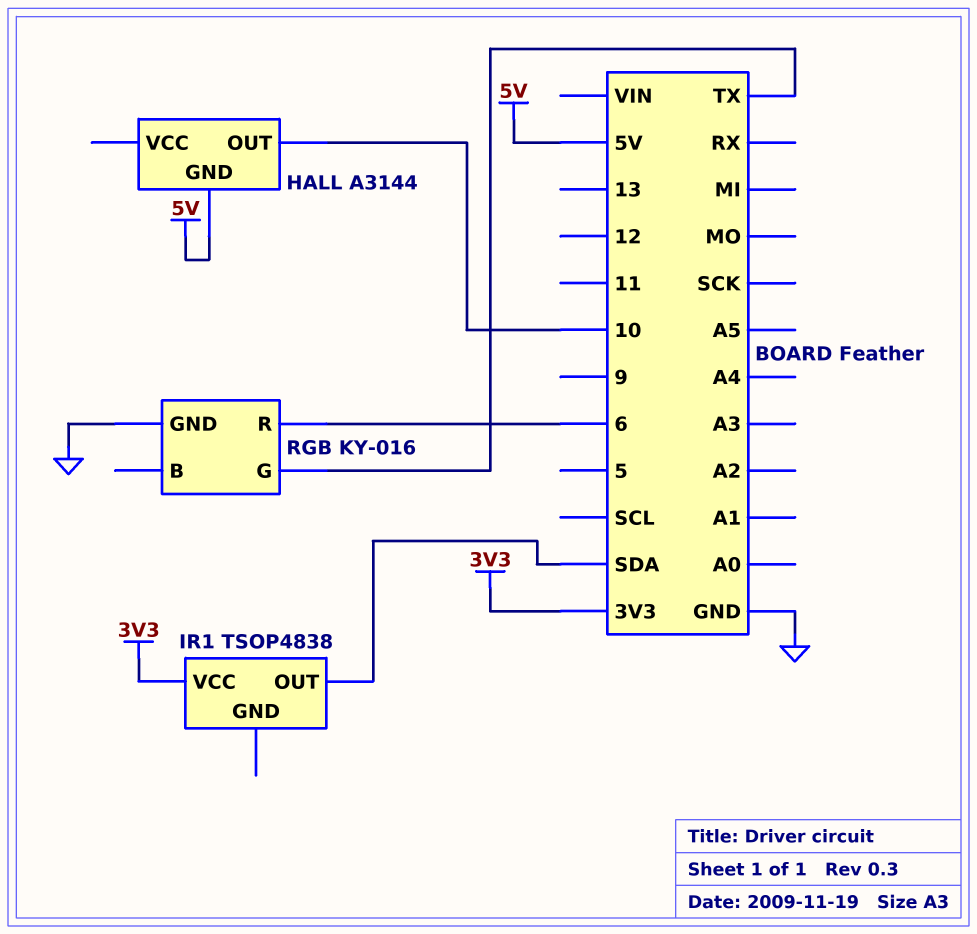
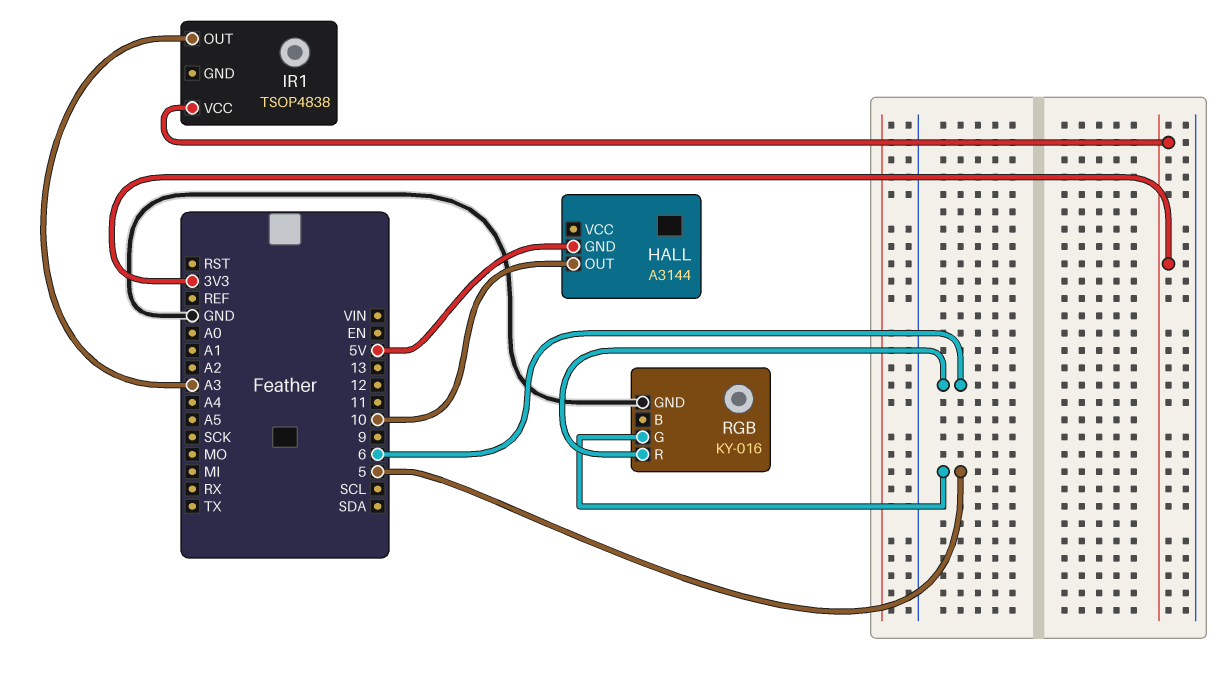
IR1 pin OUT: SDA -> A3
RGB pin G: TX -> 5

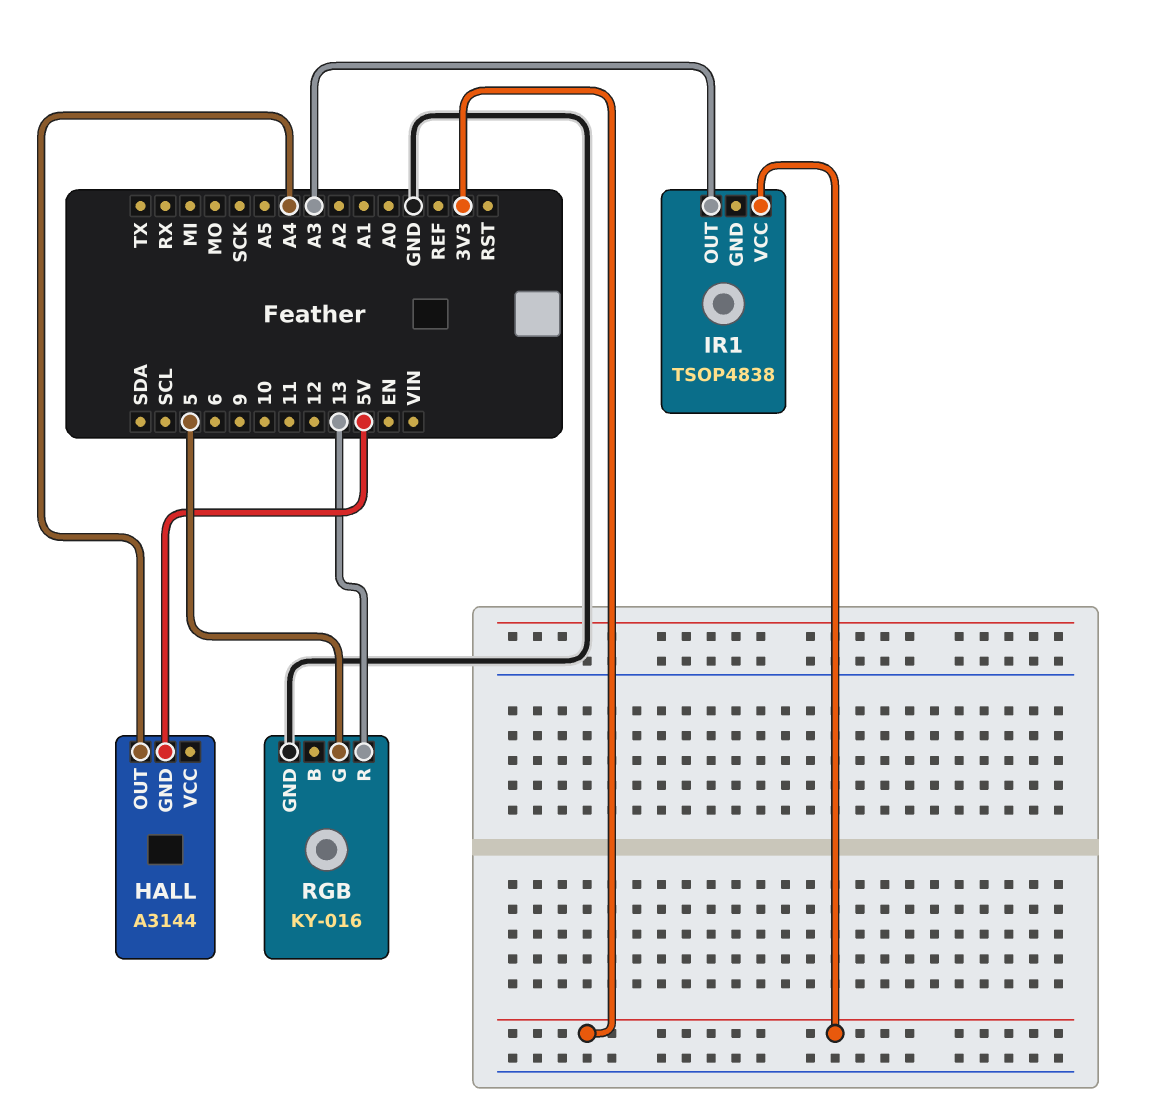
HALL pin OUT: 10 -> A4
RGB pin R: 6 -> 13

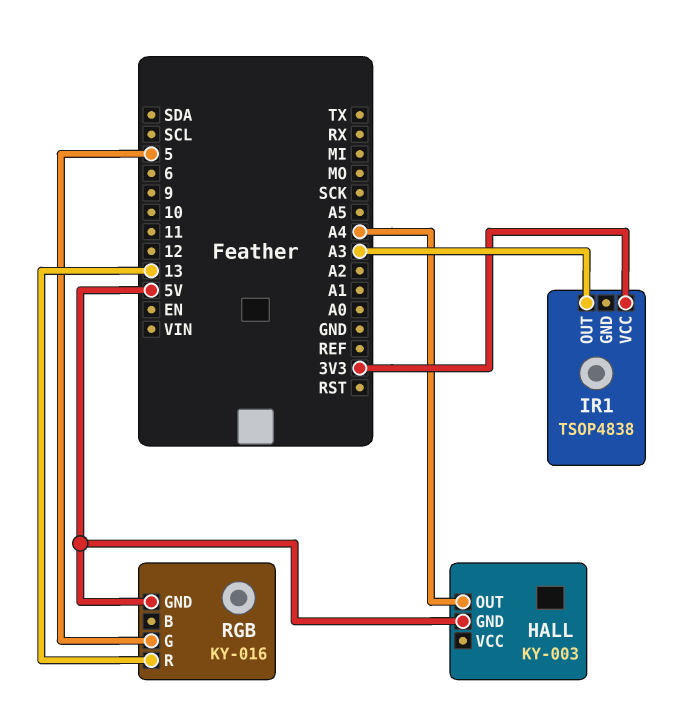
HALL: A3144 -> KY-003
RGB pin GND: GND -> 5V

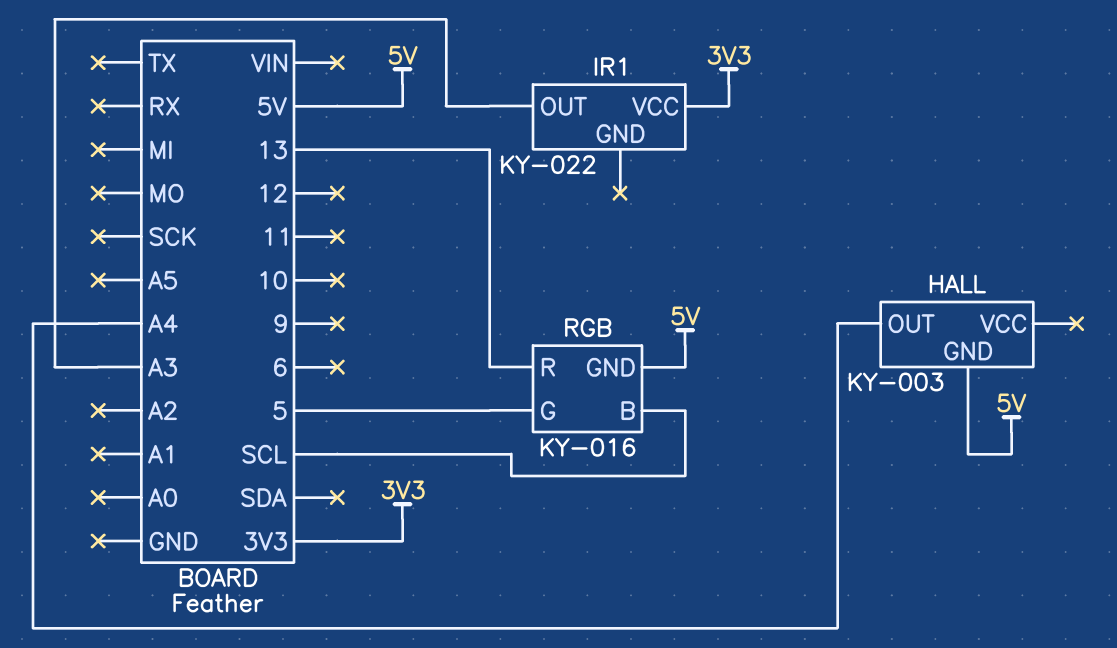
IR1: TSOP4838 -> KY-022
RGB pin B: none -> SCL

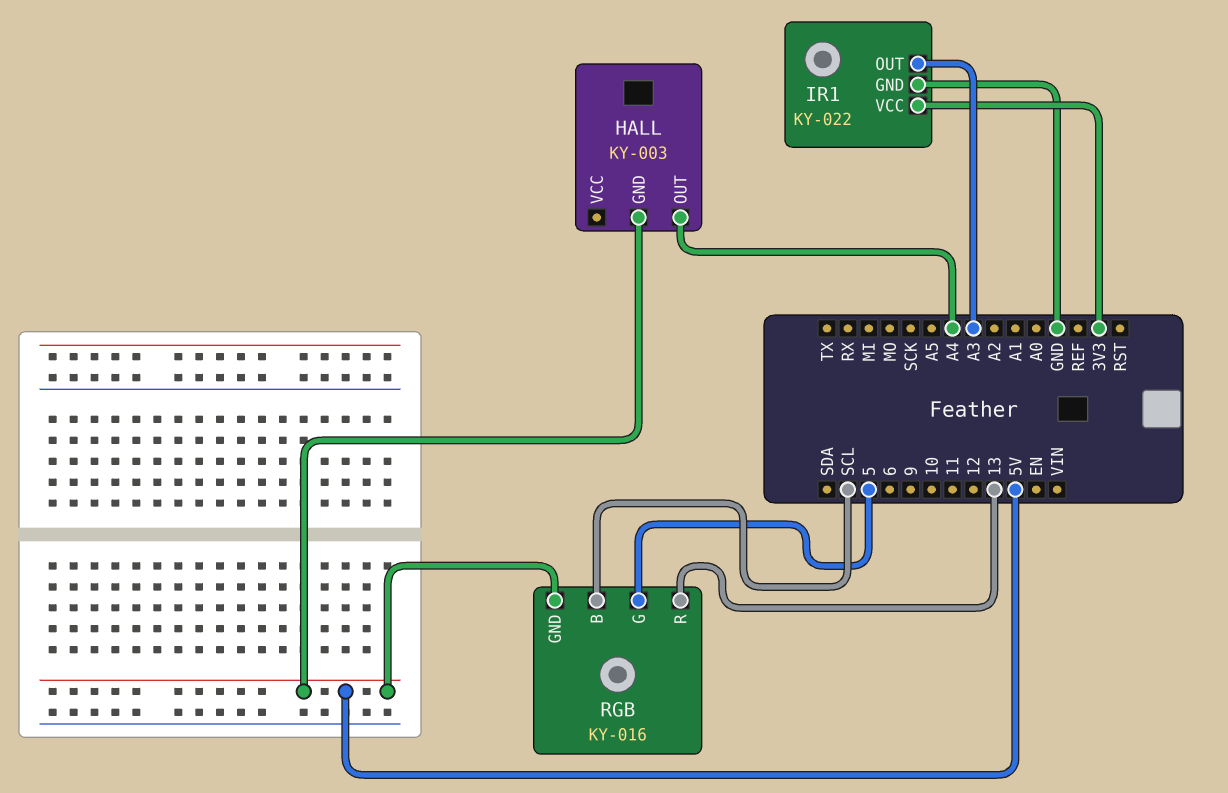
IR1 pin GND: none -> GND

